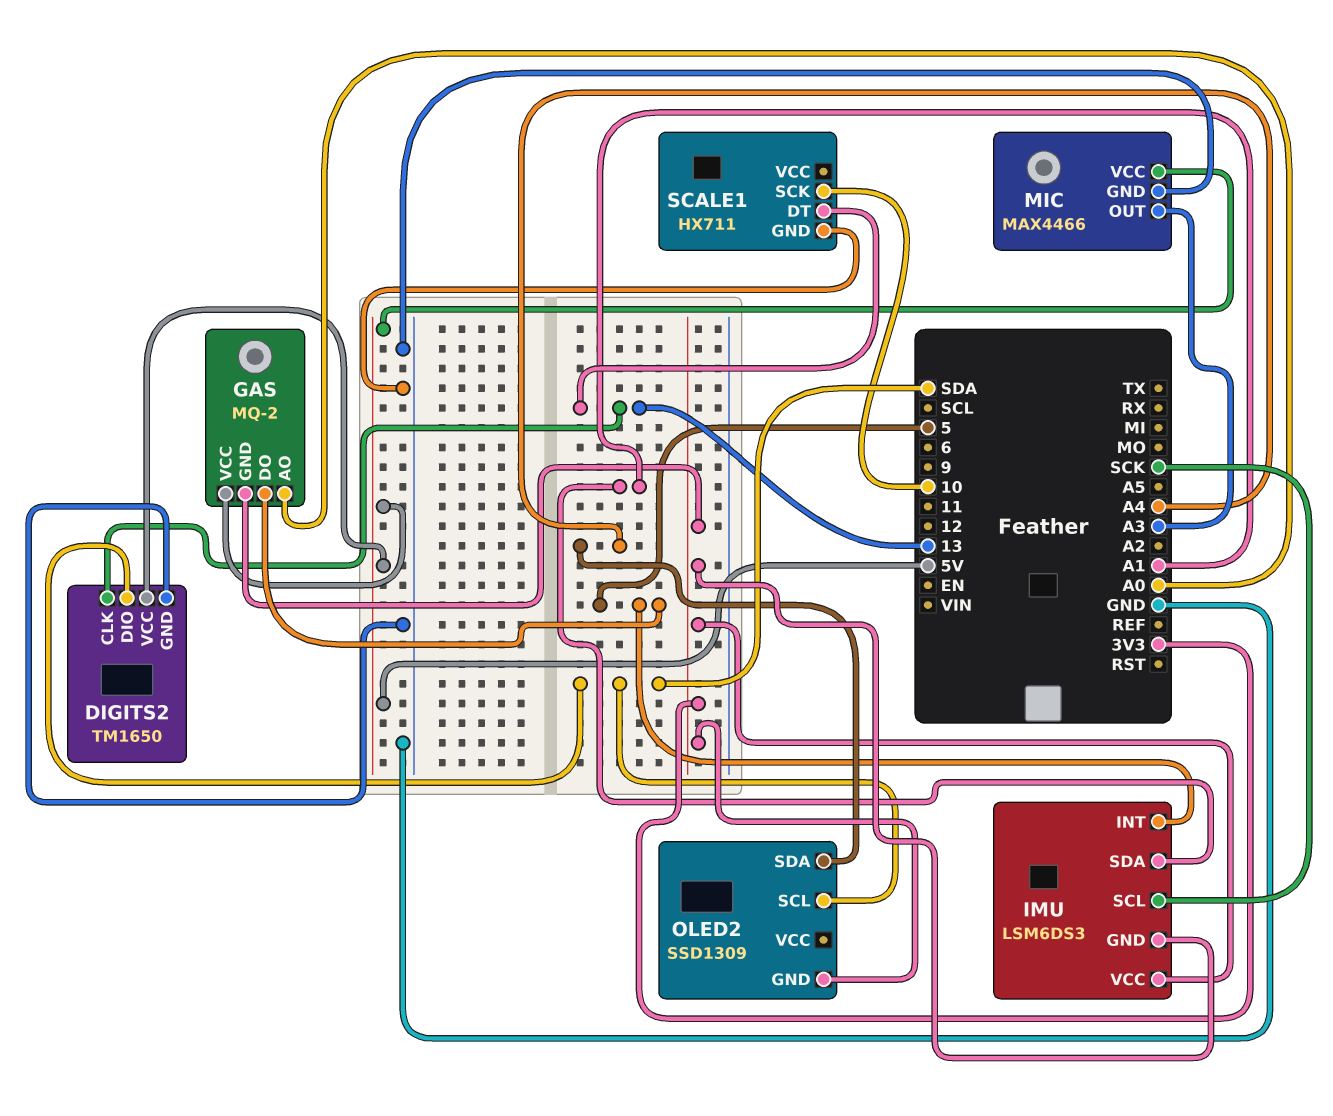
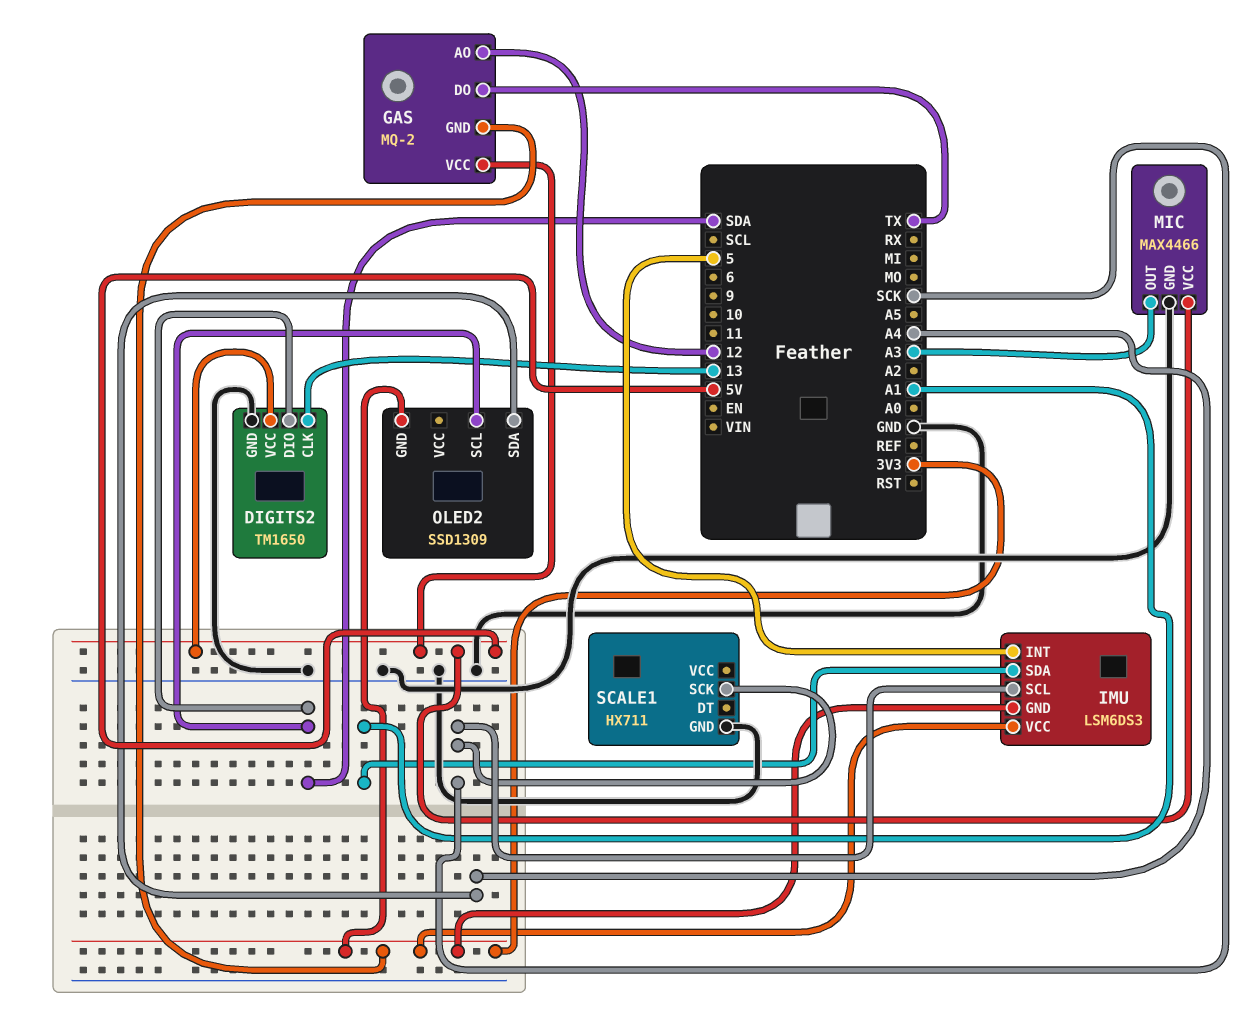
GAS pin AO: A0 -> 12
GAS pin DO: 5 -> TX
SCALE1 pin DT: 13 -> none
SCALE1 pin SCK: 10 -> SCK

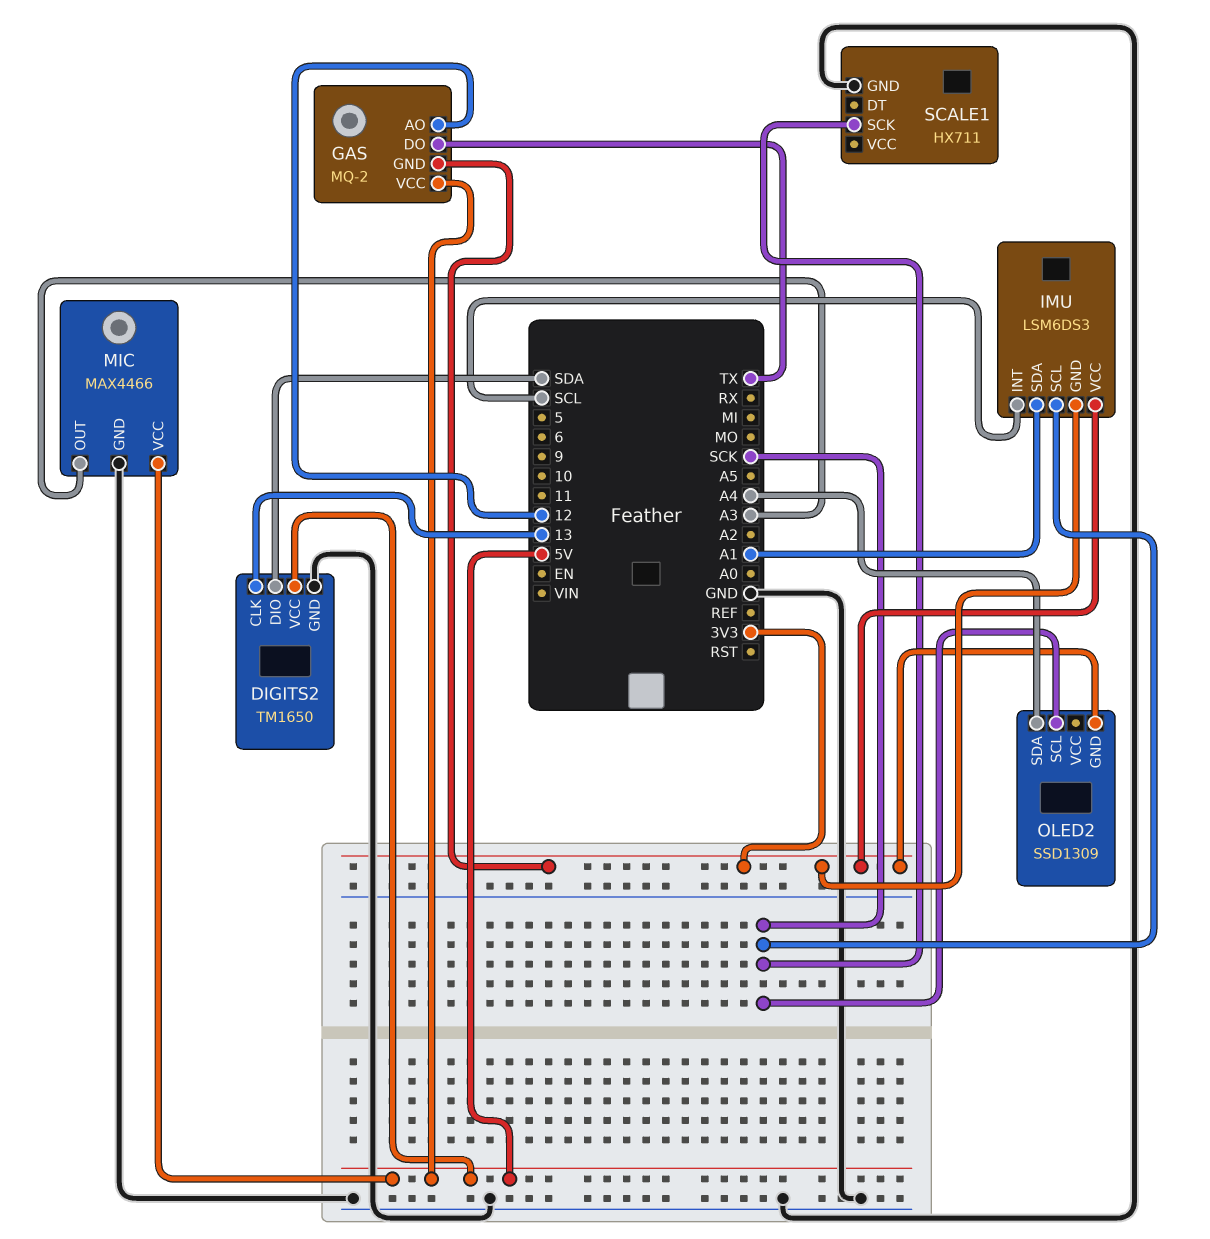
IMU pin INT: 5 -> SCL
OLED2 pin SCL: SDA -> SCK

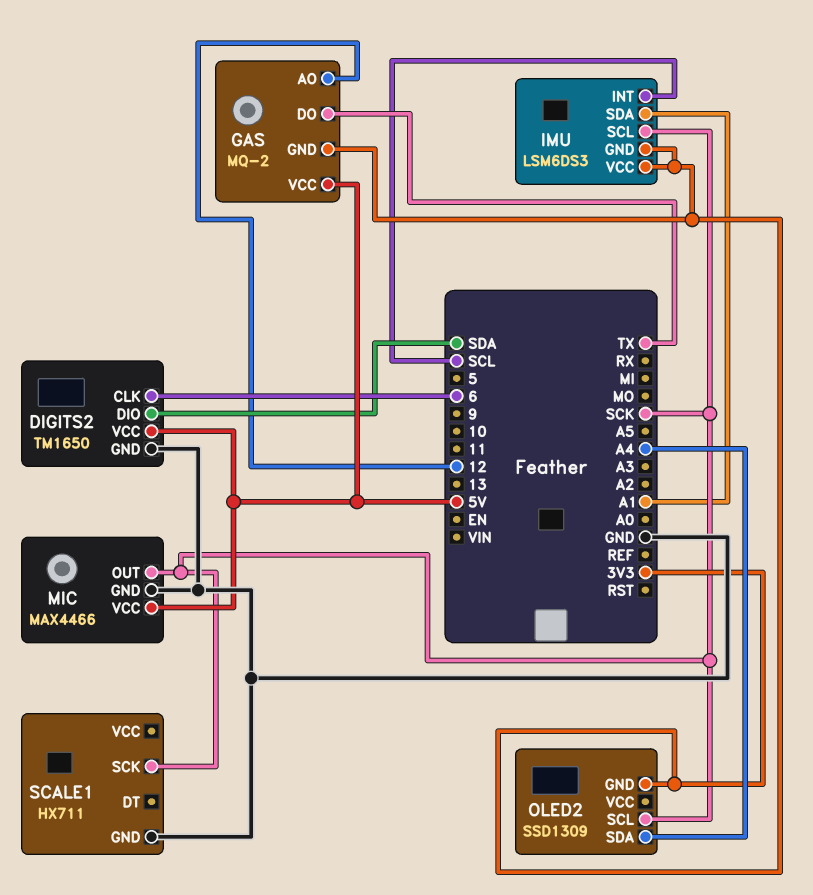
DIGITS2 pin CLK: 13 -> 6
MIC pin OUT: A3 -> SCK

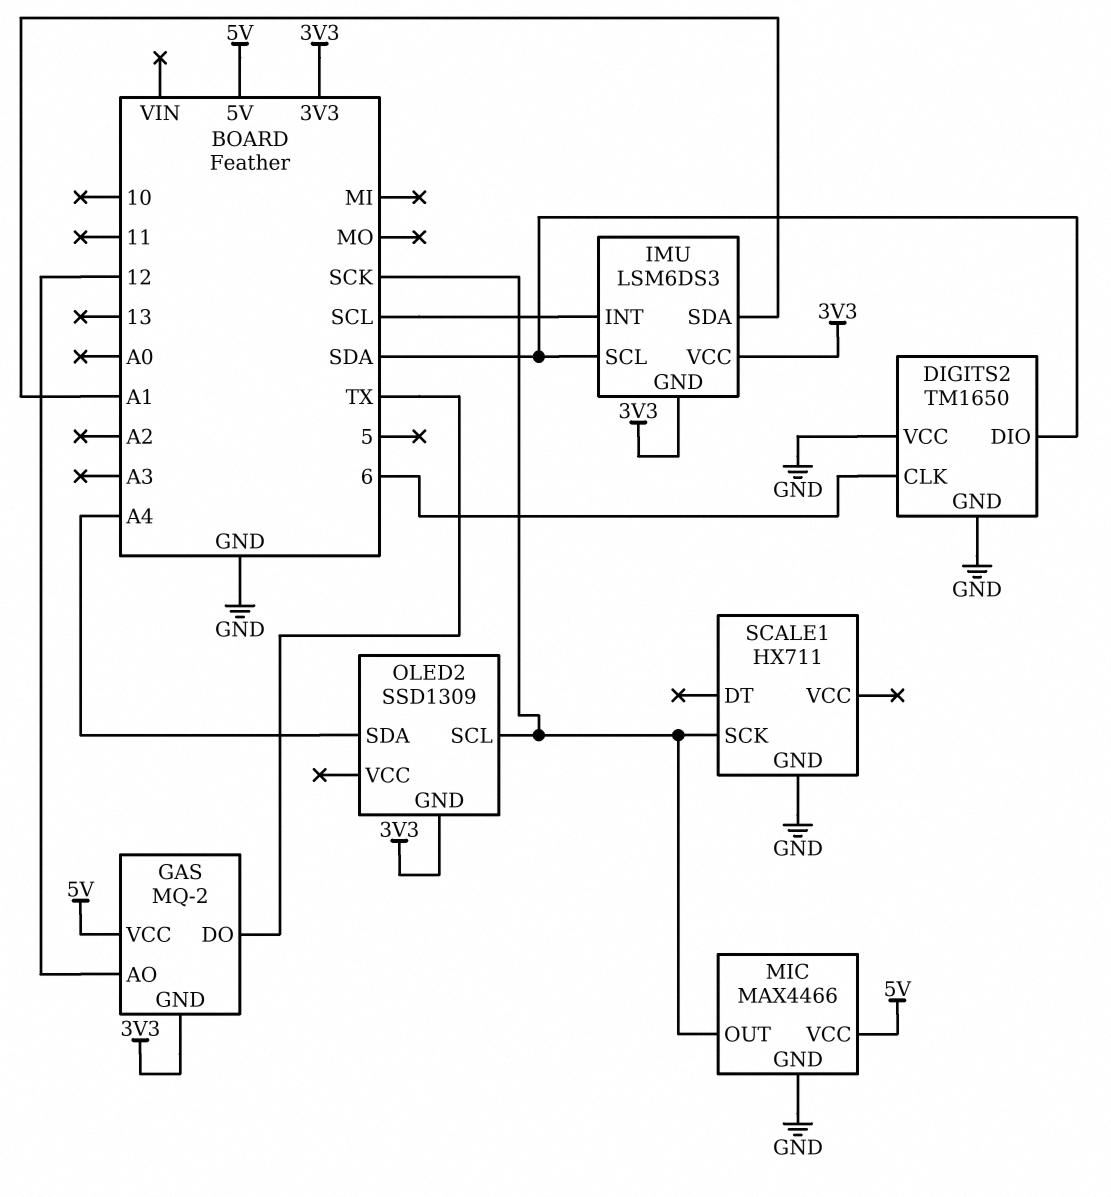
DIGITS2 pin VCC: 5V -> GND
IMU pin SCL: SCK -> SDA

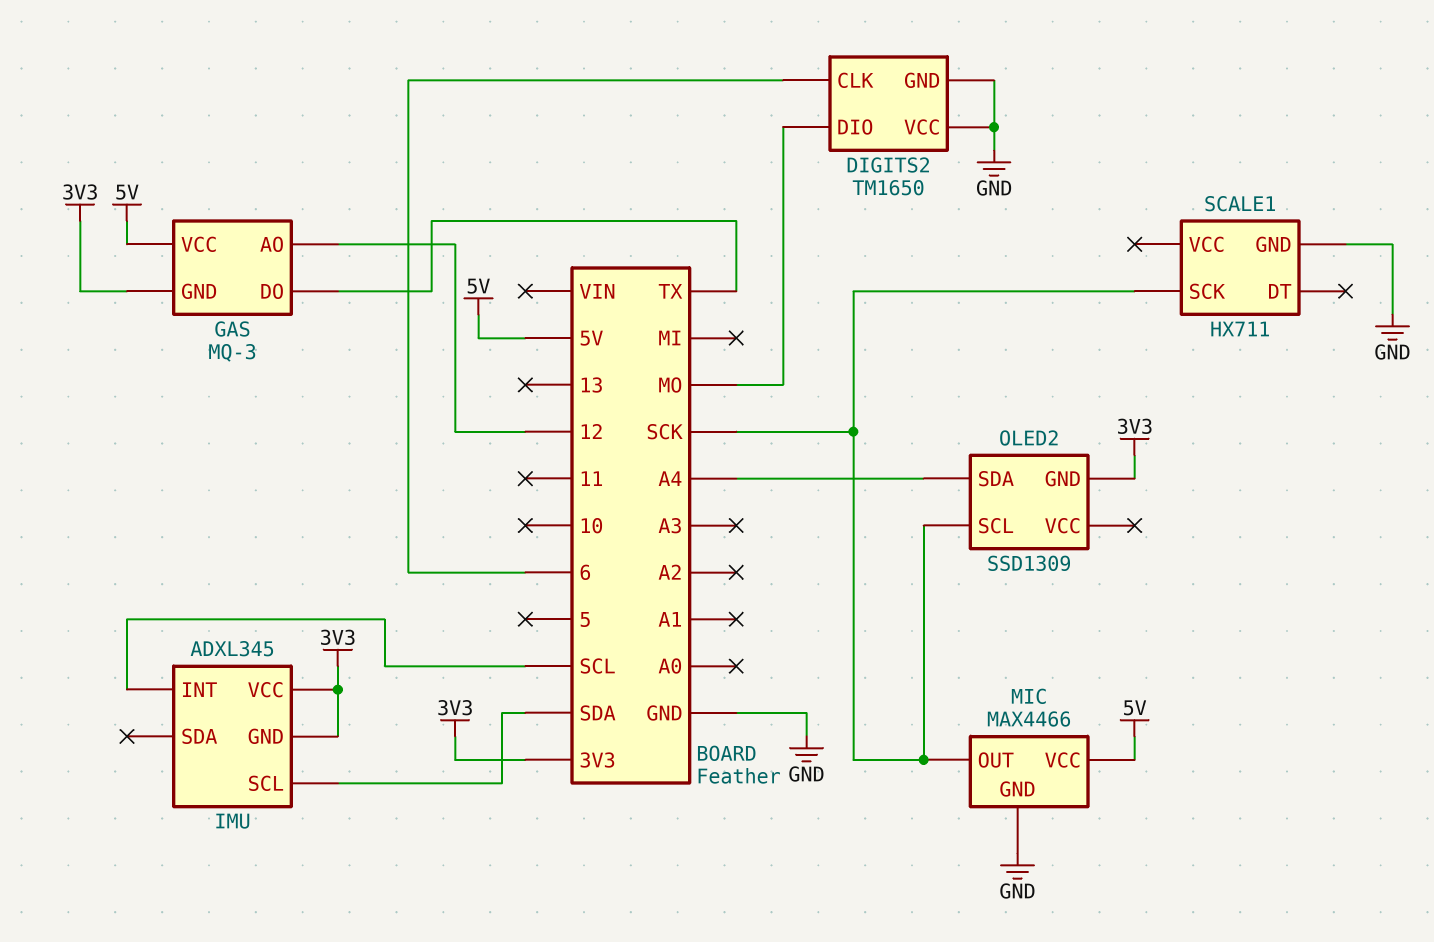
DIGITS2 pin DIO: SDA -> MO
GAS: MQ-2 -> MQ-3
IMU: LSM6DS3 -> ADXL345
IMU pin SDA: A1 -> none

